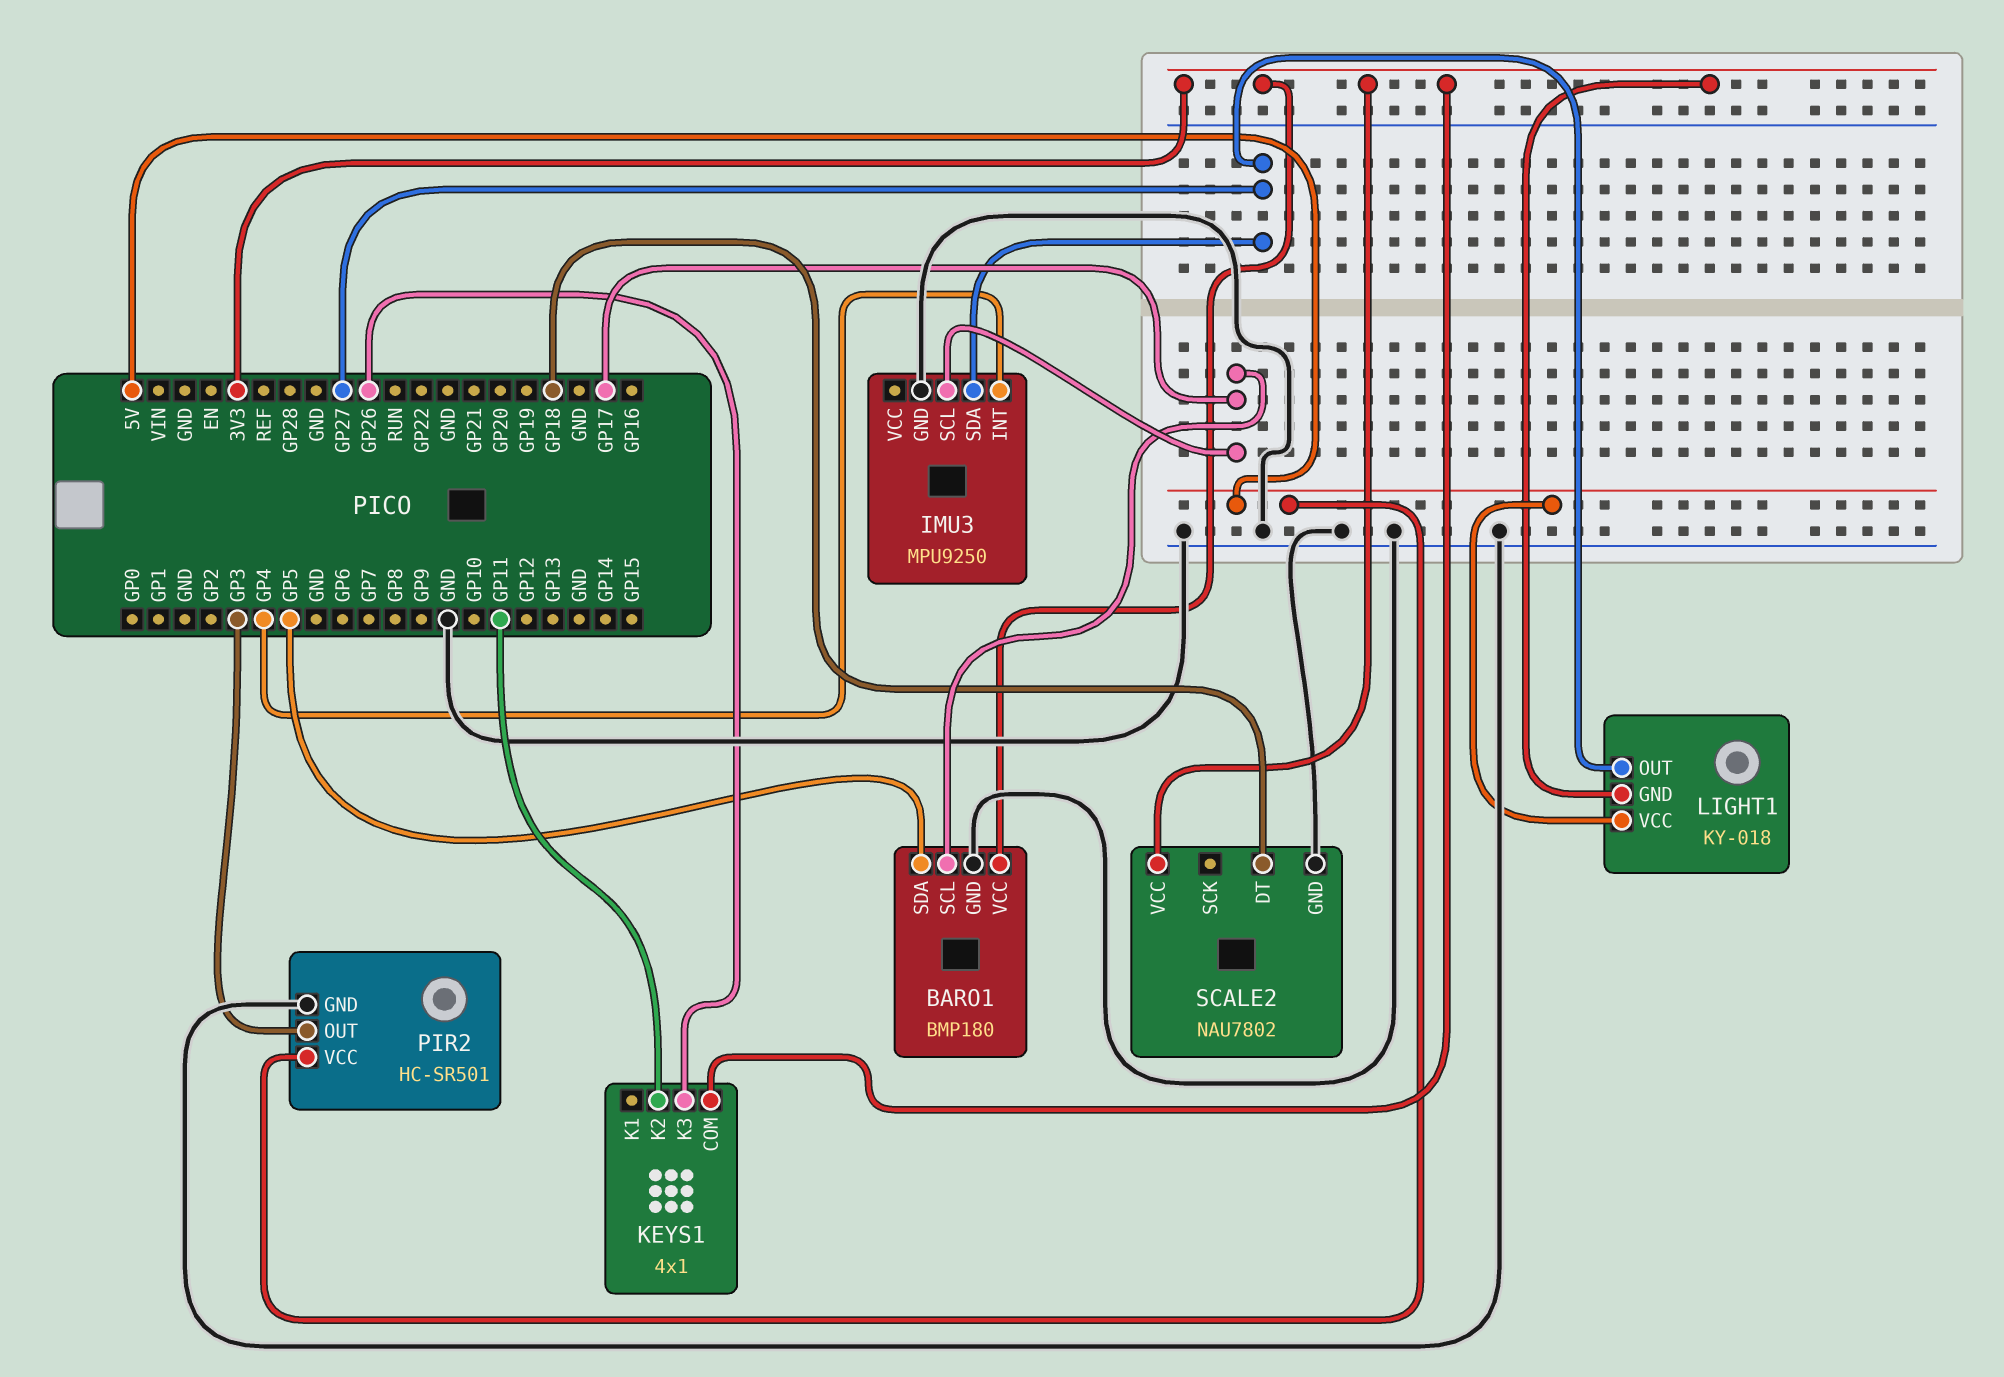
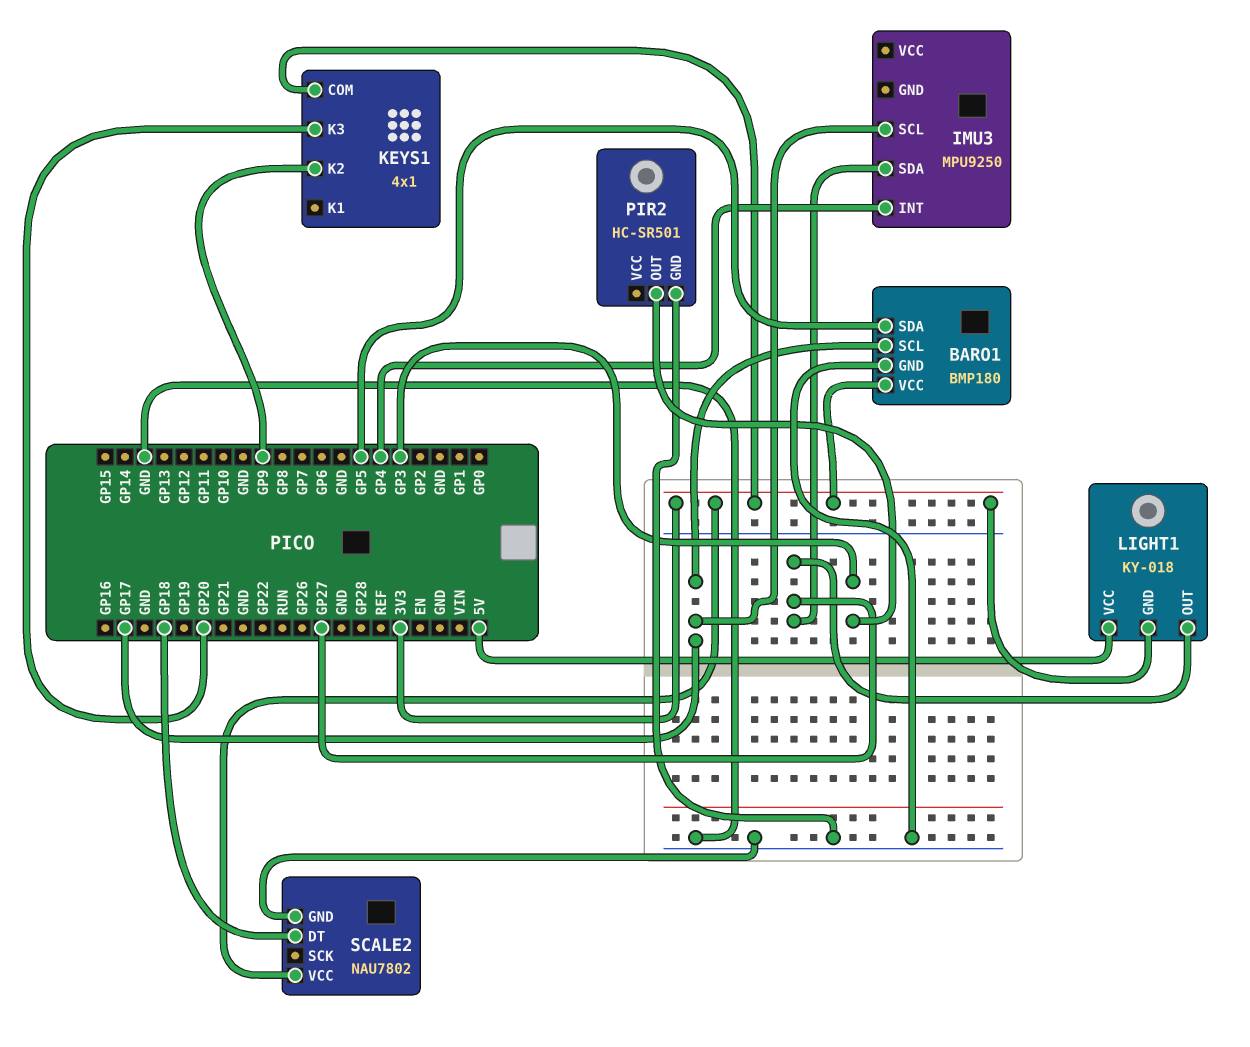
IMU3 pin GND: GND -> none
KEYS1 pin K2: GP11 -> GP9
KEYS1 pin K3: GP26 -> GP20
PIR2 pin VCC: 5V -> none

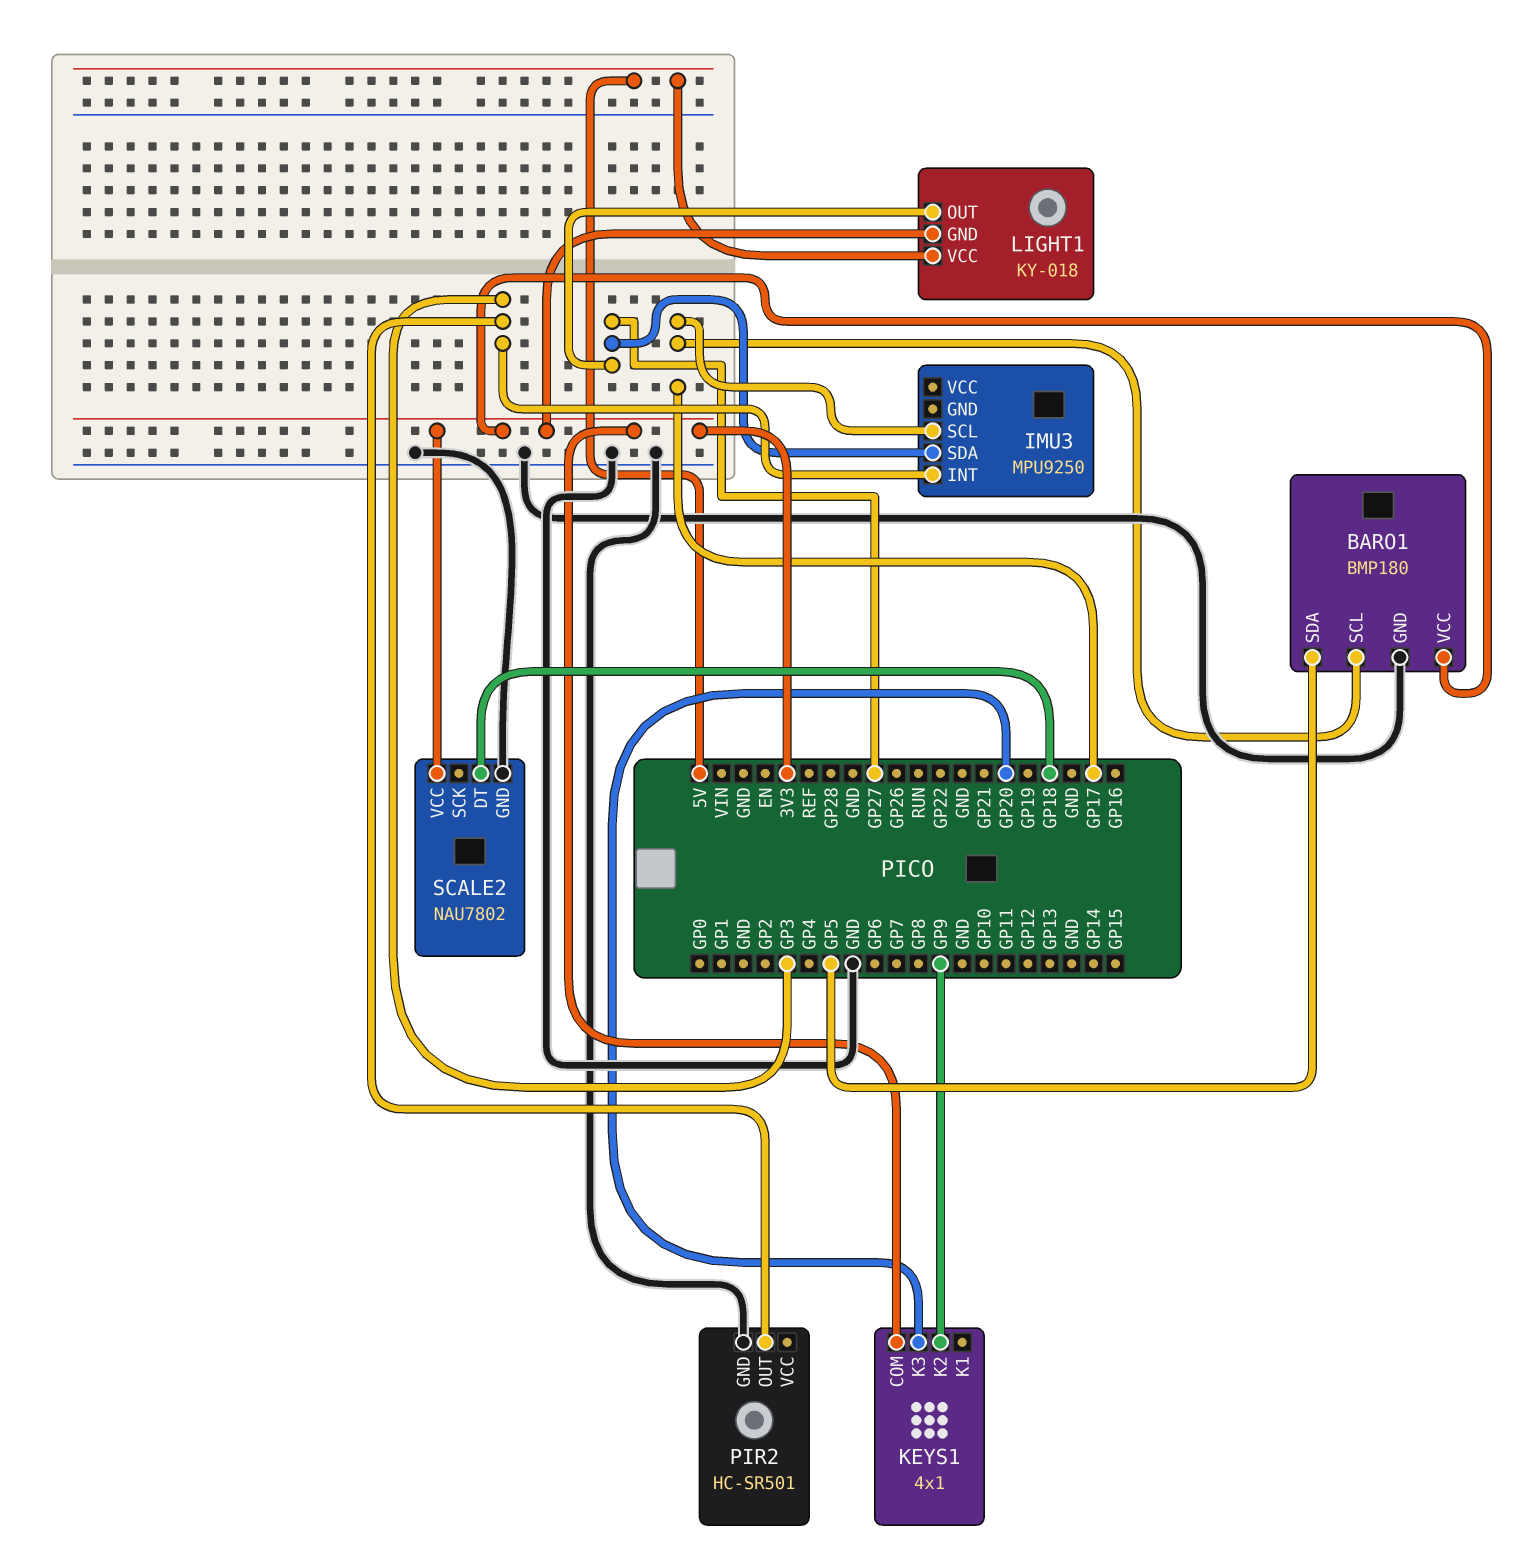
IMU3 pin INT: GP4 -> GP3

